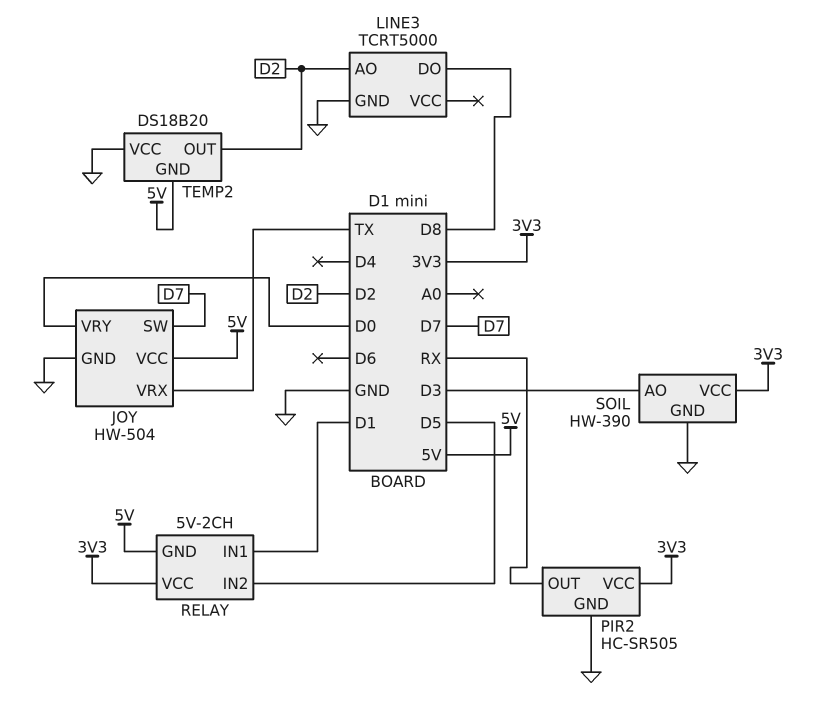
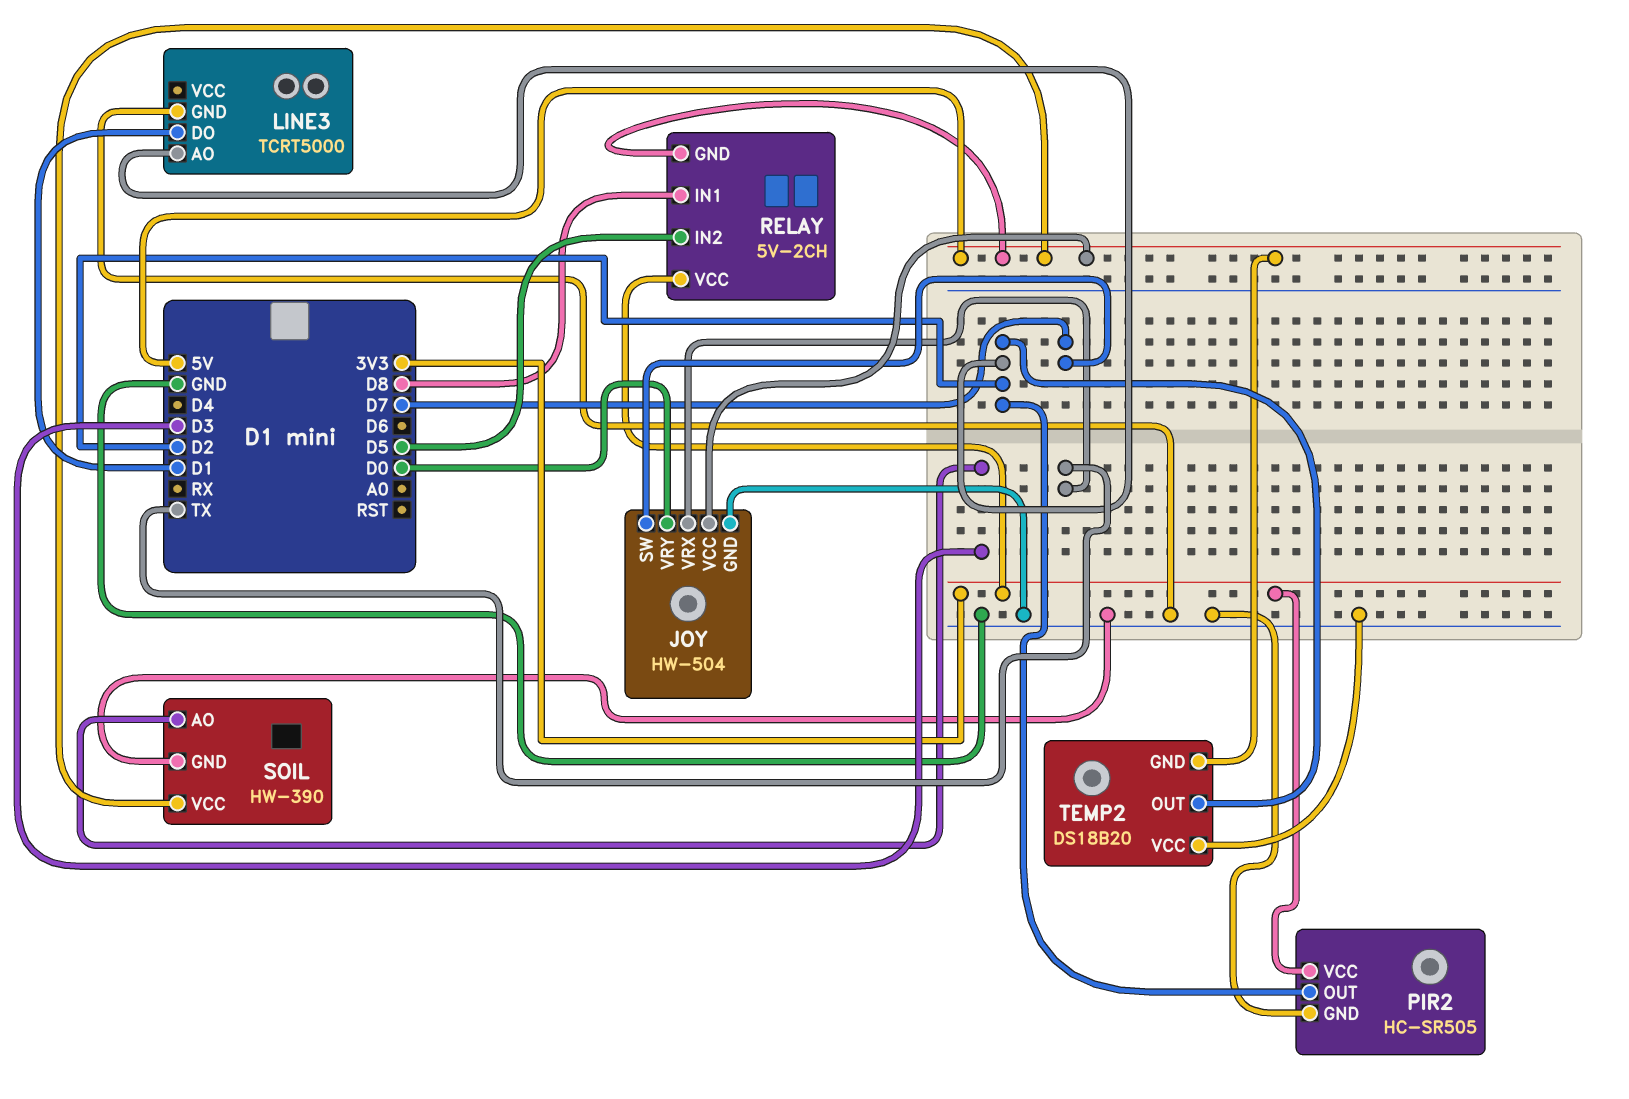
LINE3 pin DO: D8 -> D1
PIR2 pin OUT: RX -> D2
RELAY pin IN1: D1 -> D8
SOIL pin VCC: 3V3 -> 5V

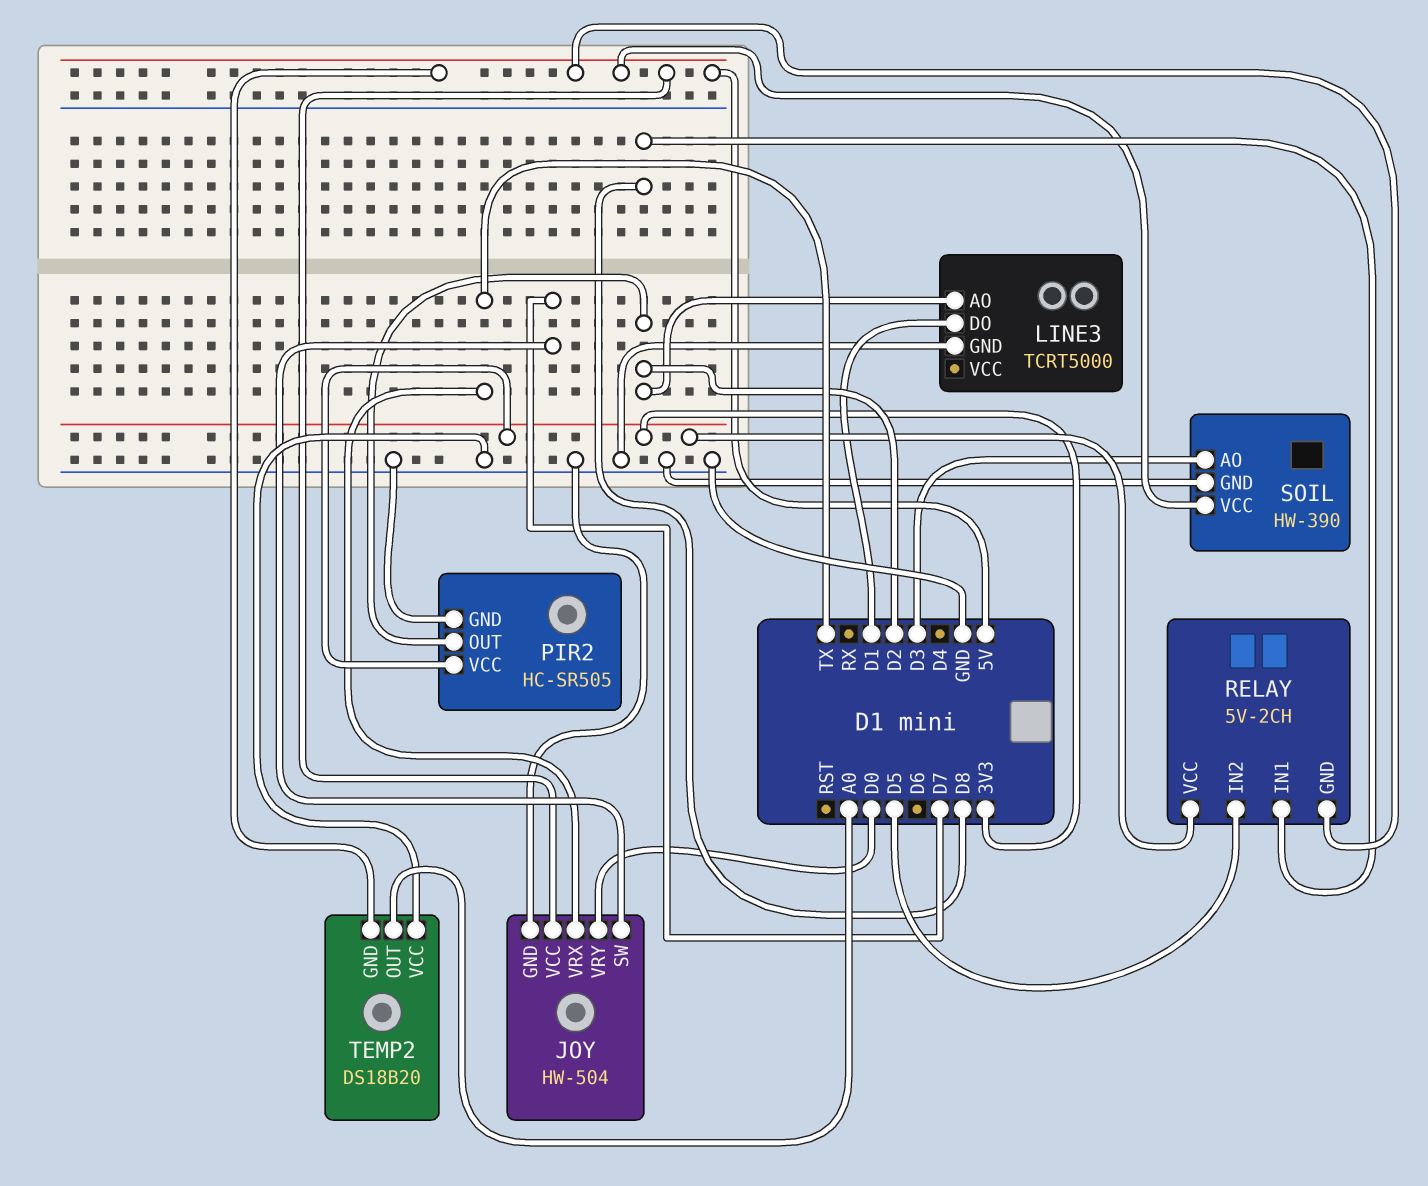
TEMP2 pin OUT: D2 -> A0

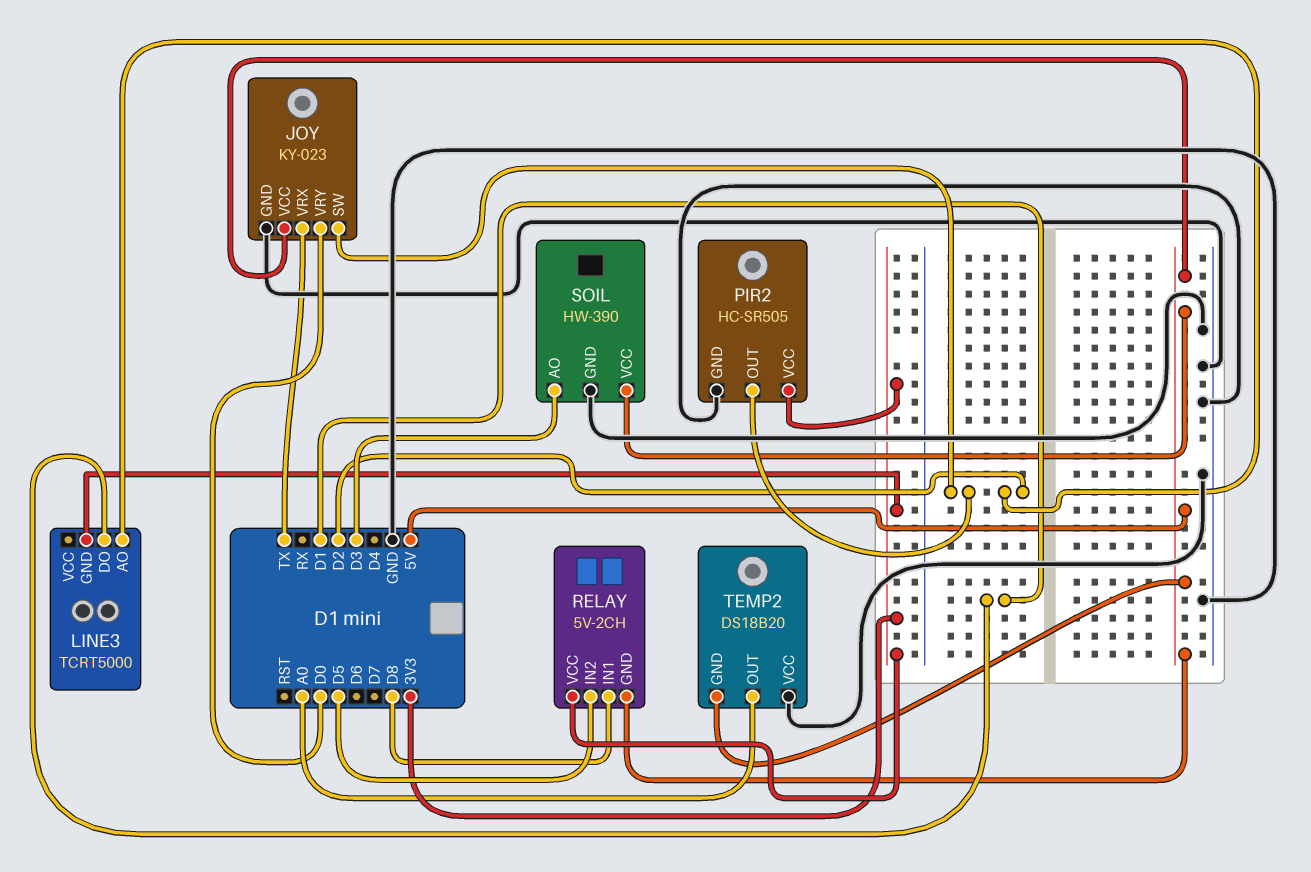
JOY: HW-504 -> KY-023
JOY pin SW: D7 -> D2
LINE3 pin GND: GND -> 3V3

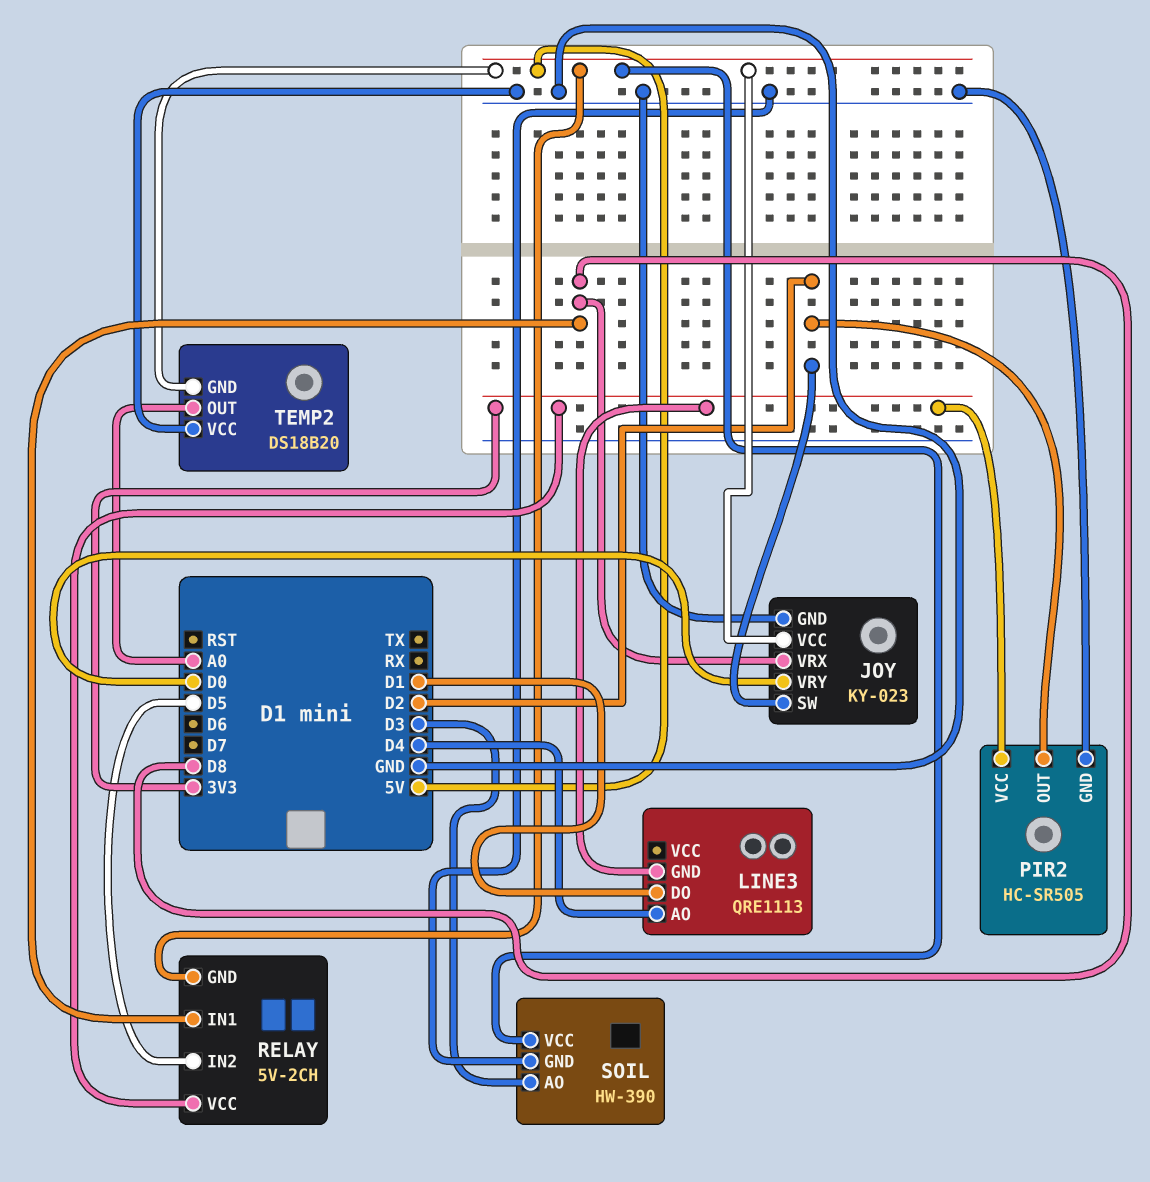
JOY pin VRX: TX -> D8
LINE3: TCRT5000 -> QRE1113
LINE3 pin AO: D2 -> D4

